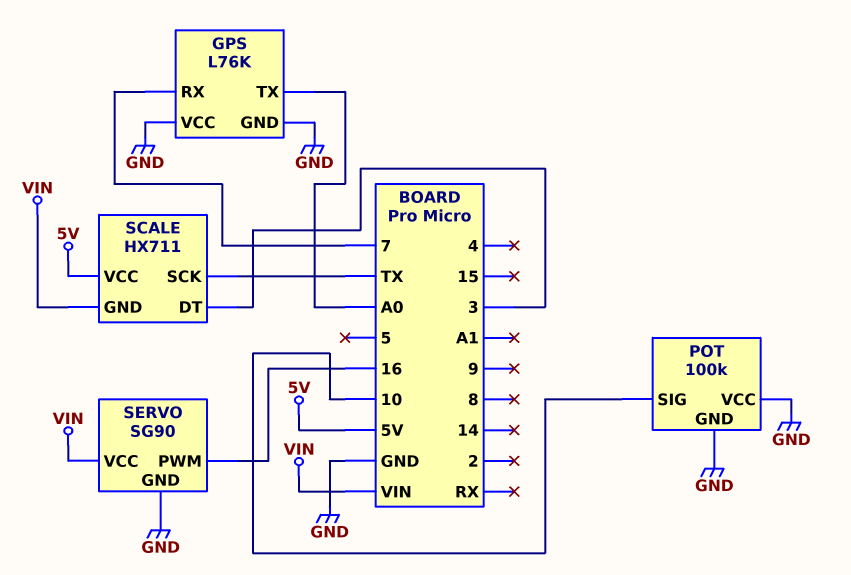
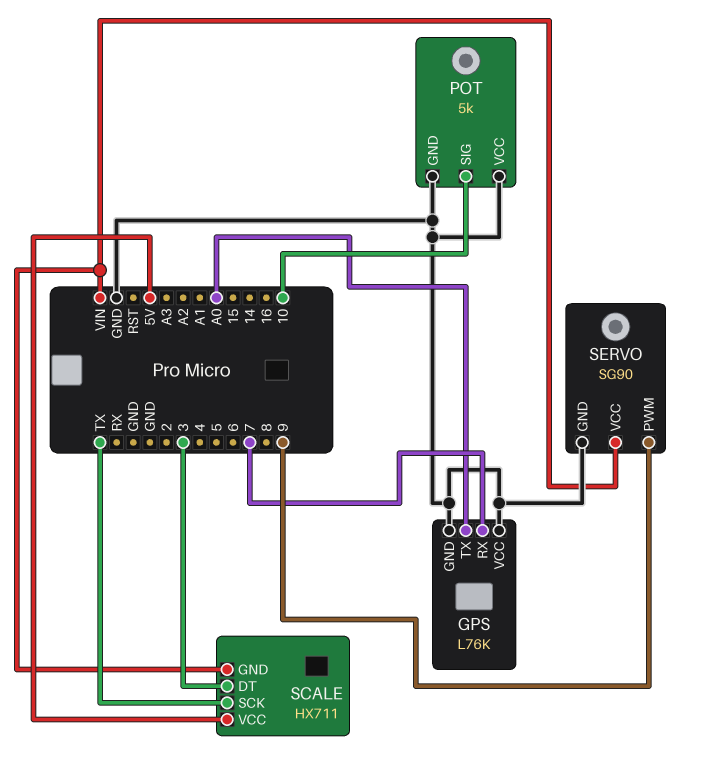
POT: 100k -> 5k
SERVO pin PWM: 16 -> 9

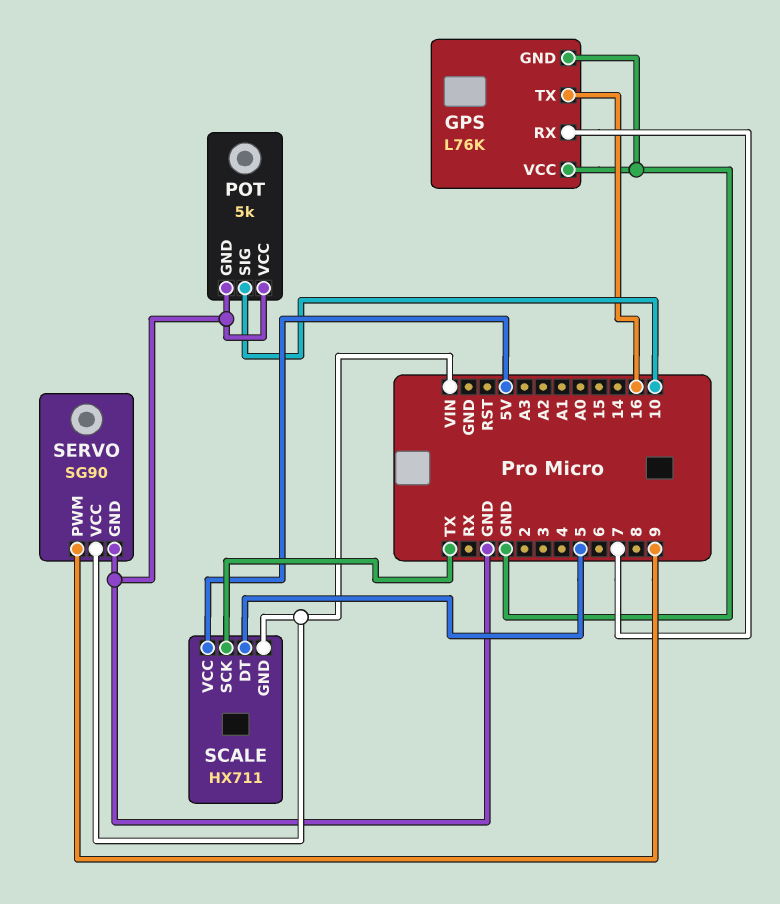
GPS pin TX: A0 -> 16
SCALE pin DT: 3 -> 5

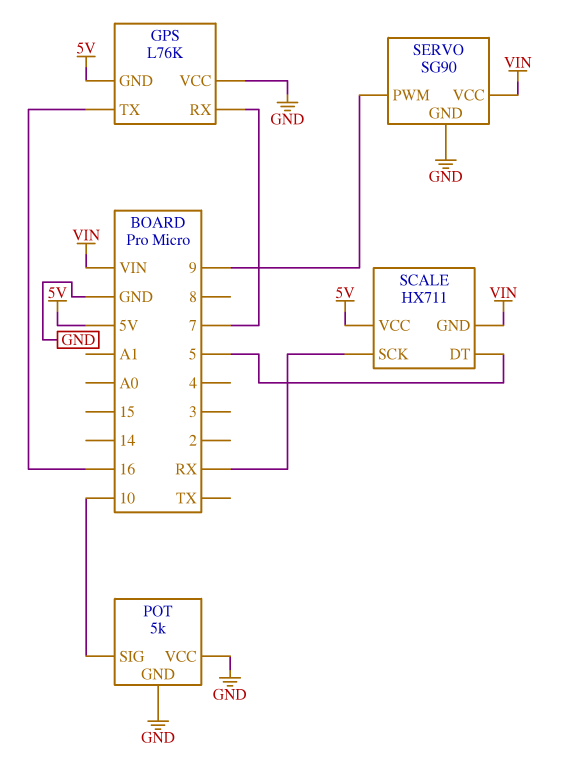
GPS pin GND: GND -> 5V
SCALE pin SCK: TX -> RX

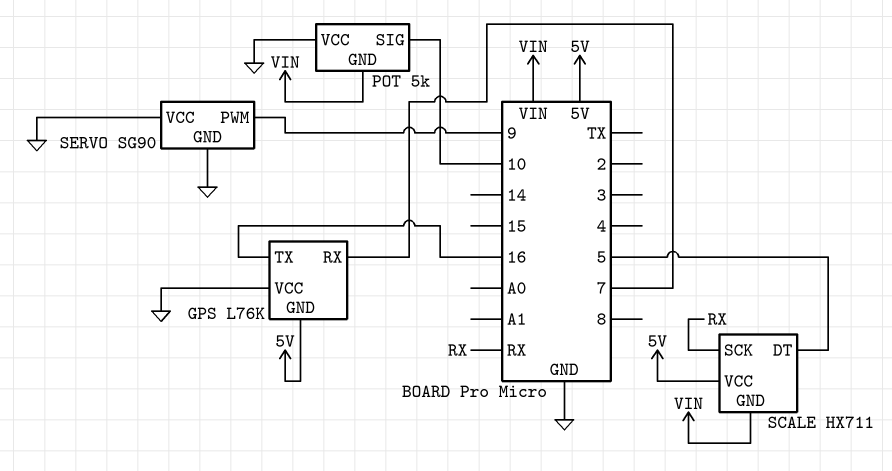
POT pin GND: GND -> VIN
SERVO pin VCC: VIN -> GND

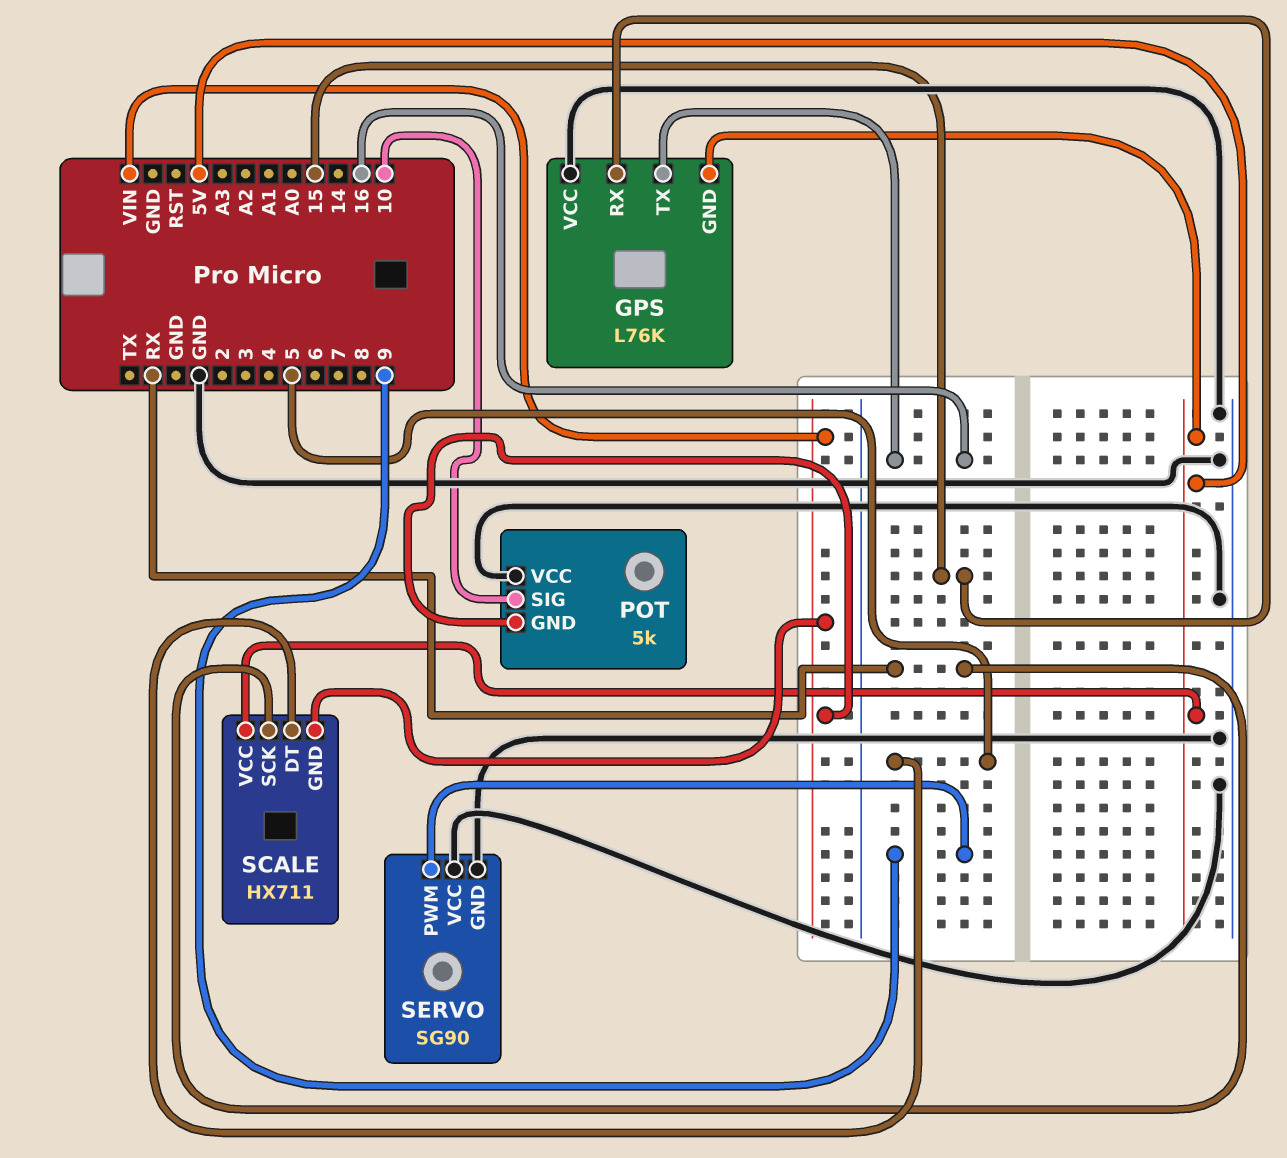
GPS pin RX: 7 -> 15

